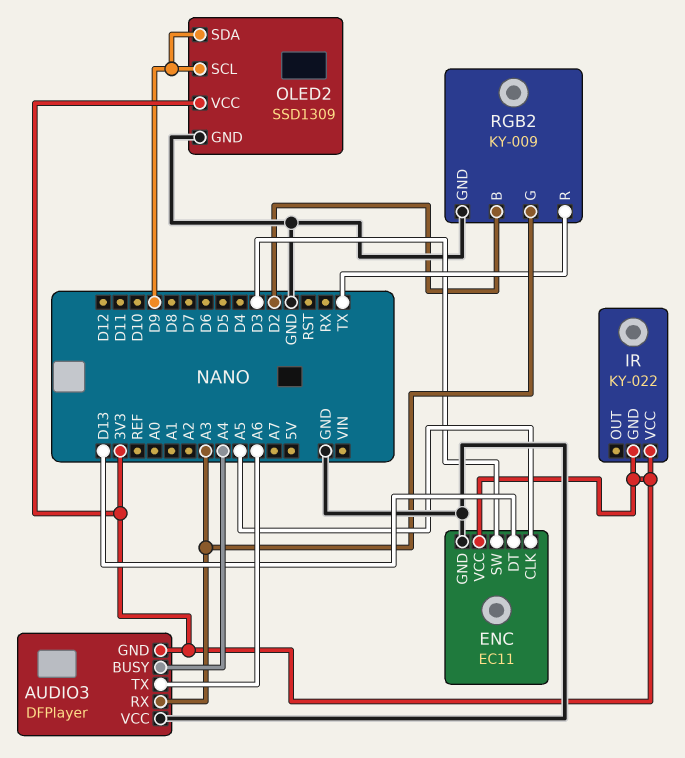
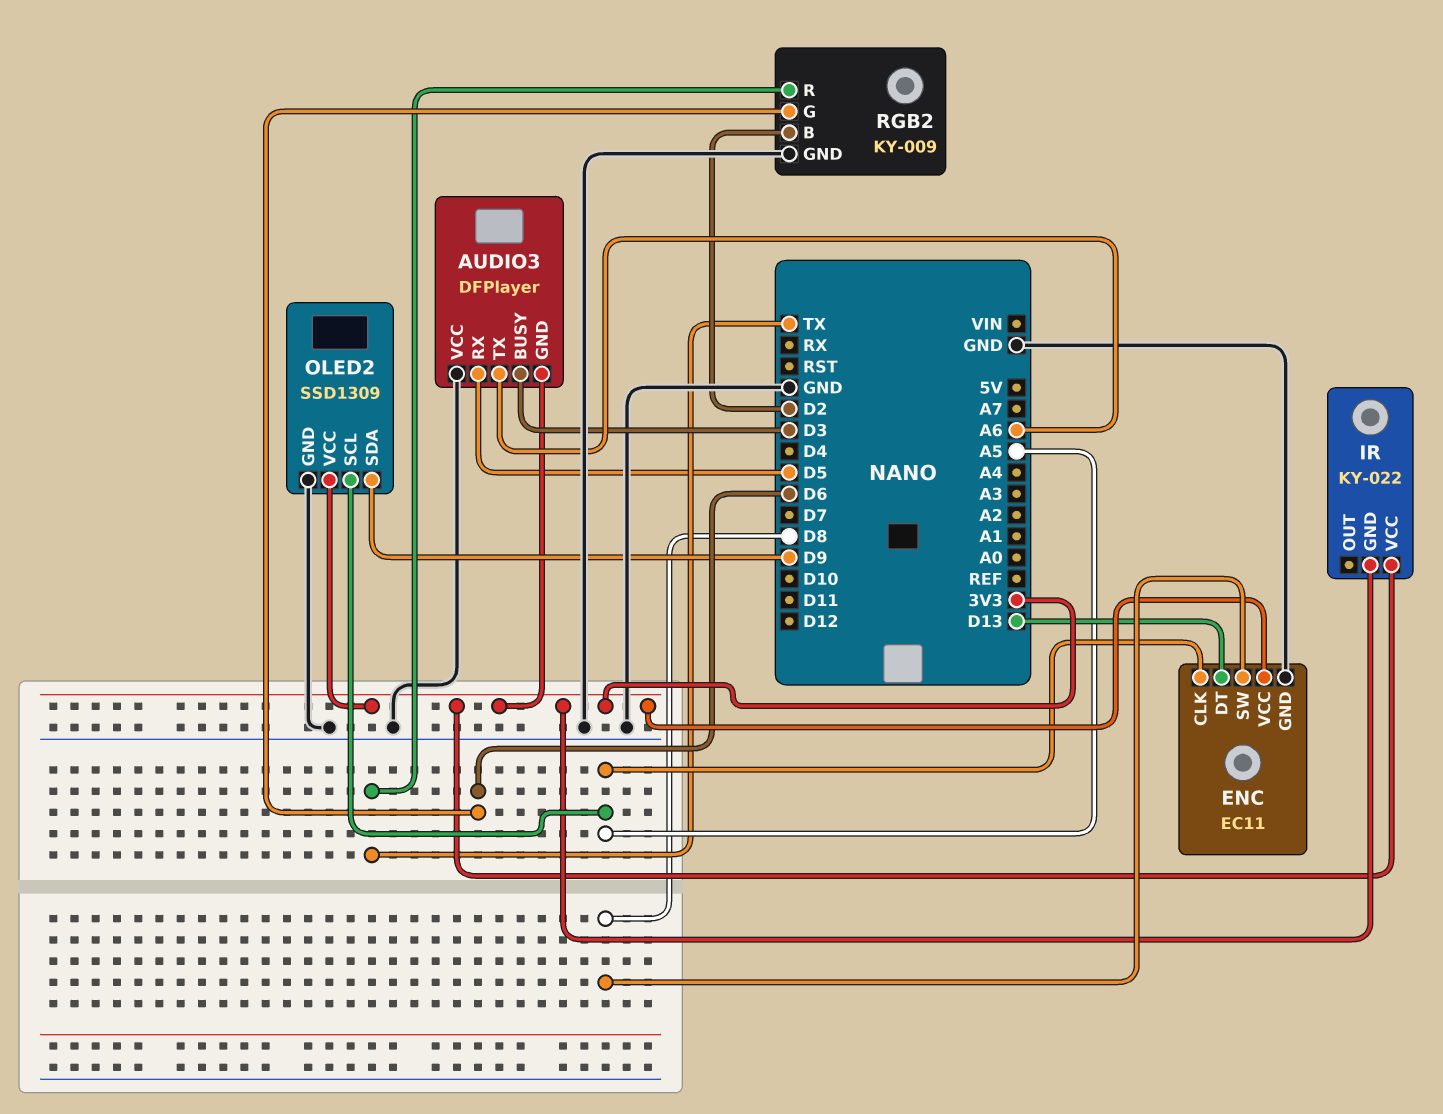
AUDIO3 pin BUSY: A4 -> D3
AUDIO3 pin RX: A3 -> D5
ENC pin SW: D3 -> D8
OLED2 pin SCL: D9 -> A5
RGB2 pin G: A3 -> D6

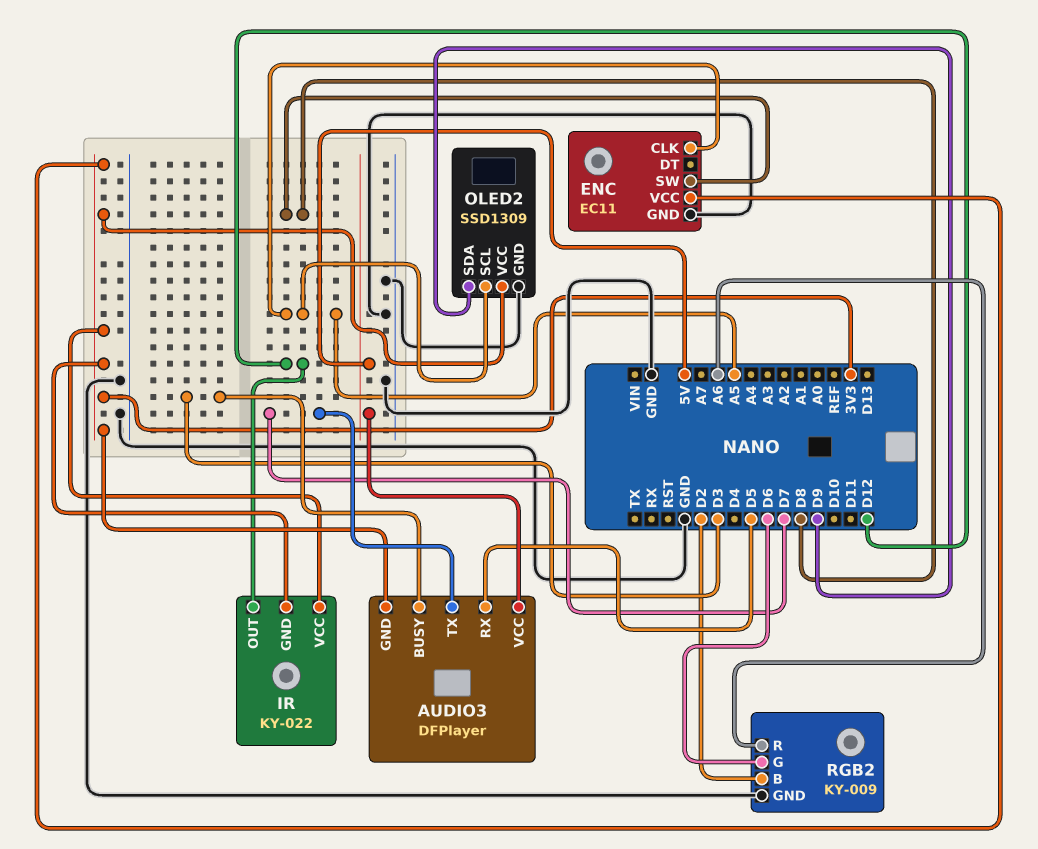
AUDIO3 pin TX: A6 -> D7
AUDIO3 pin VCC: GND -> 5V
ENC pin DT: D13 -> none
IR pin OUT: none -> D12
RGB2 pin R: TX -> A6

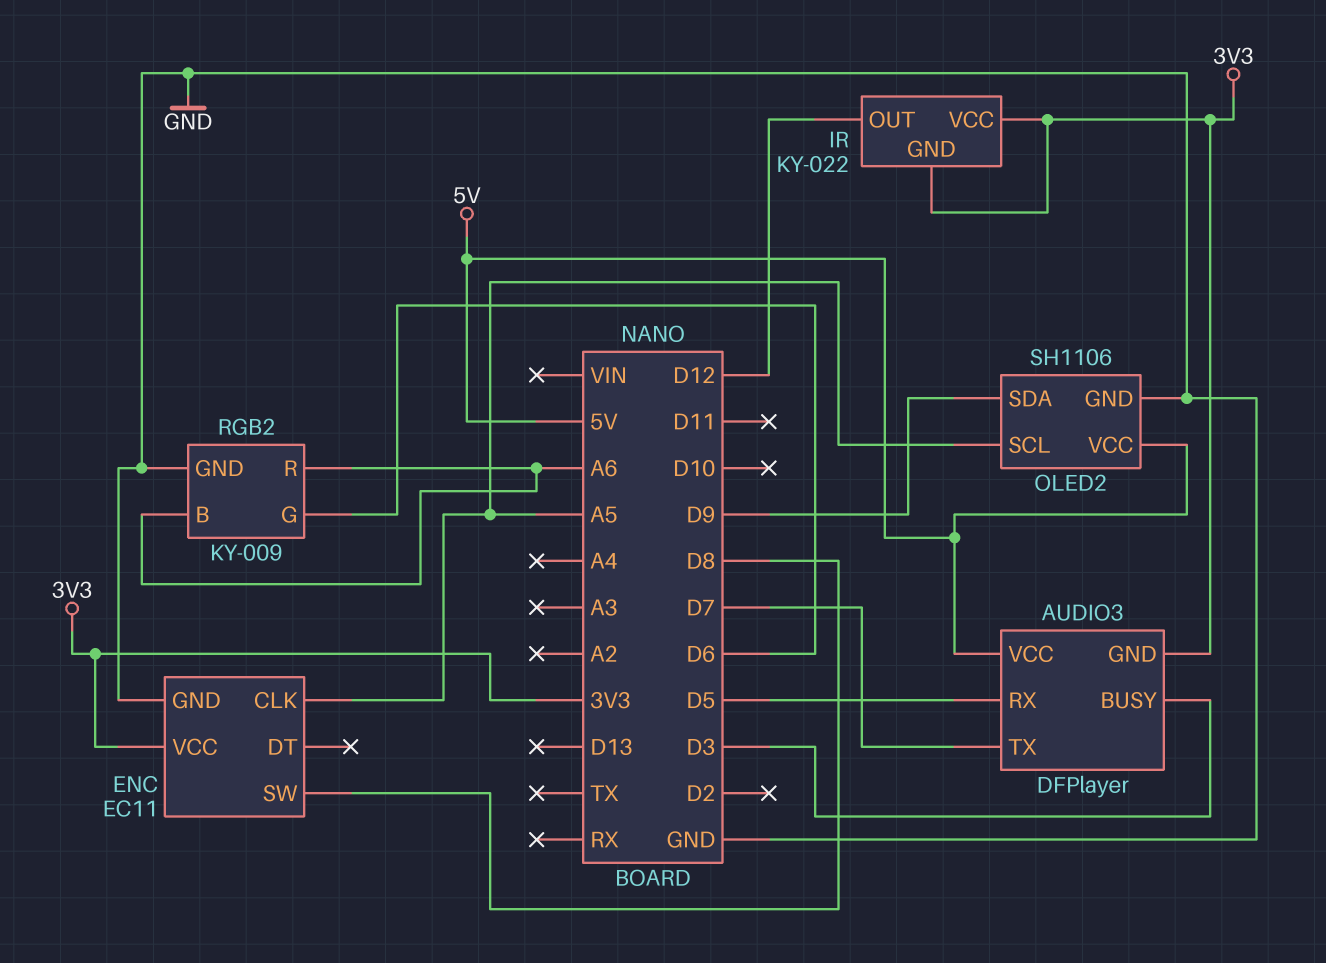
OLED2: SSD1309 -> SH1106
OLED2 pin VCC: 3V3 -> 5V
RGB2 pin B: D2 -> A6

